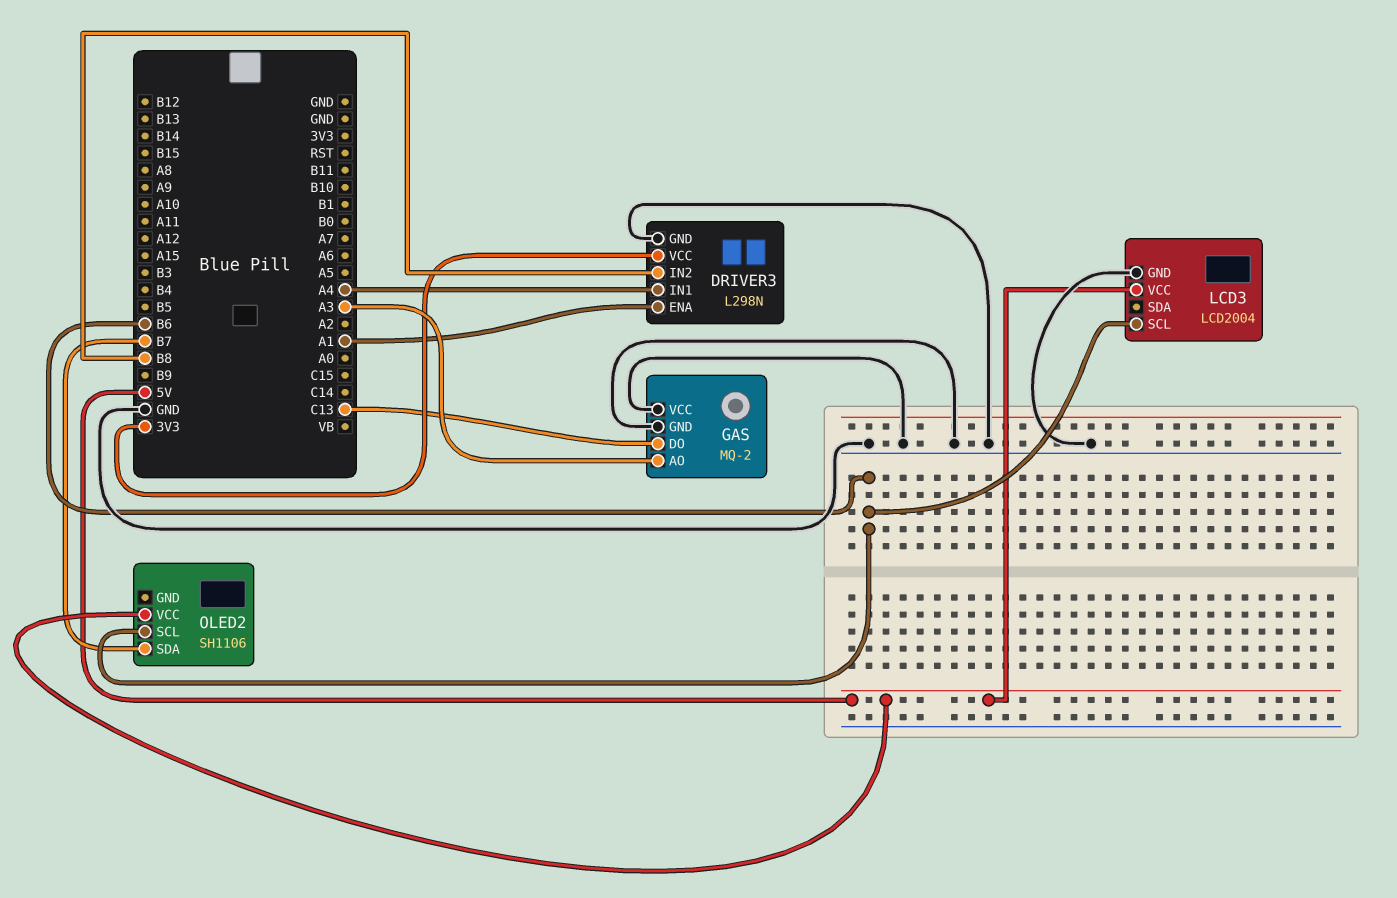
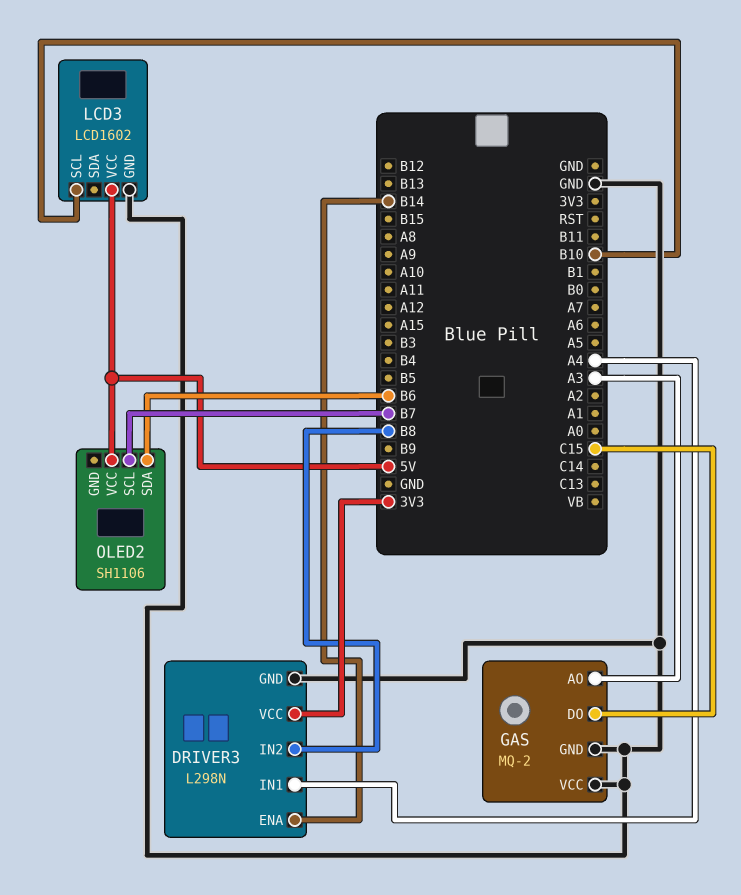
DRIVER3 pin ENA: A1 -> B14
GAS pin DO: C13 -> C15
LCD3: LCD2004 -> LCD1602
LCD3 pin SCL: B6 -> B10
OLED2 pin SCL: B6 -> B7
OLED2 pin SDA: B7 -> B6

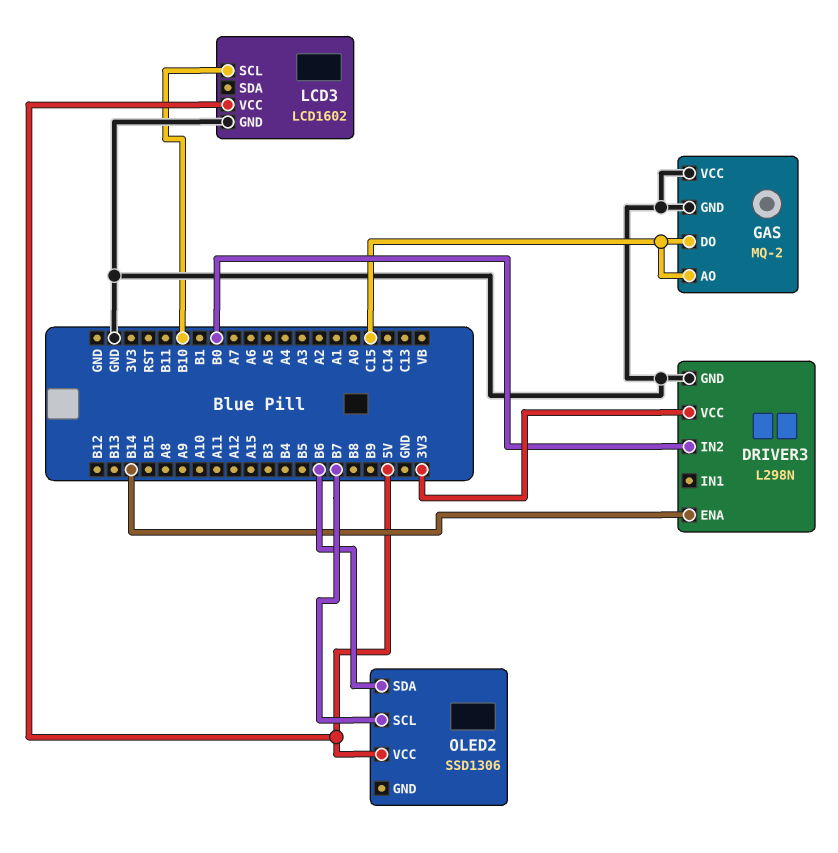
DRIVER3 pin IN1: A4 -> none
DRIVER3 pin IN2: B8 -> B0
GAS pin AO: A3 -> C15
OLED2: SH1106 -> SSD1306

